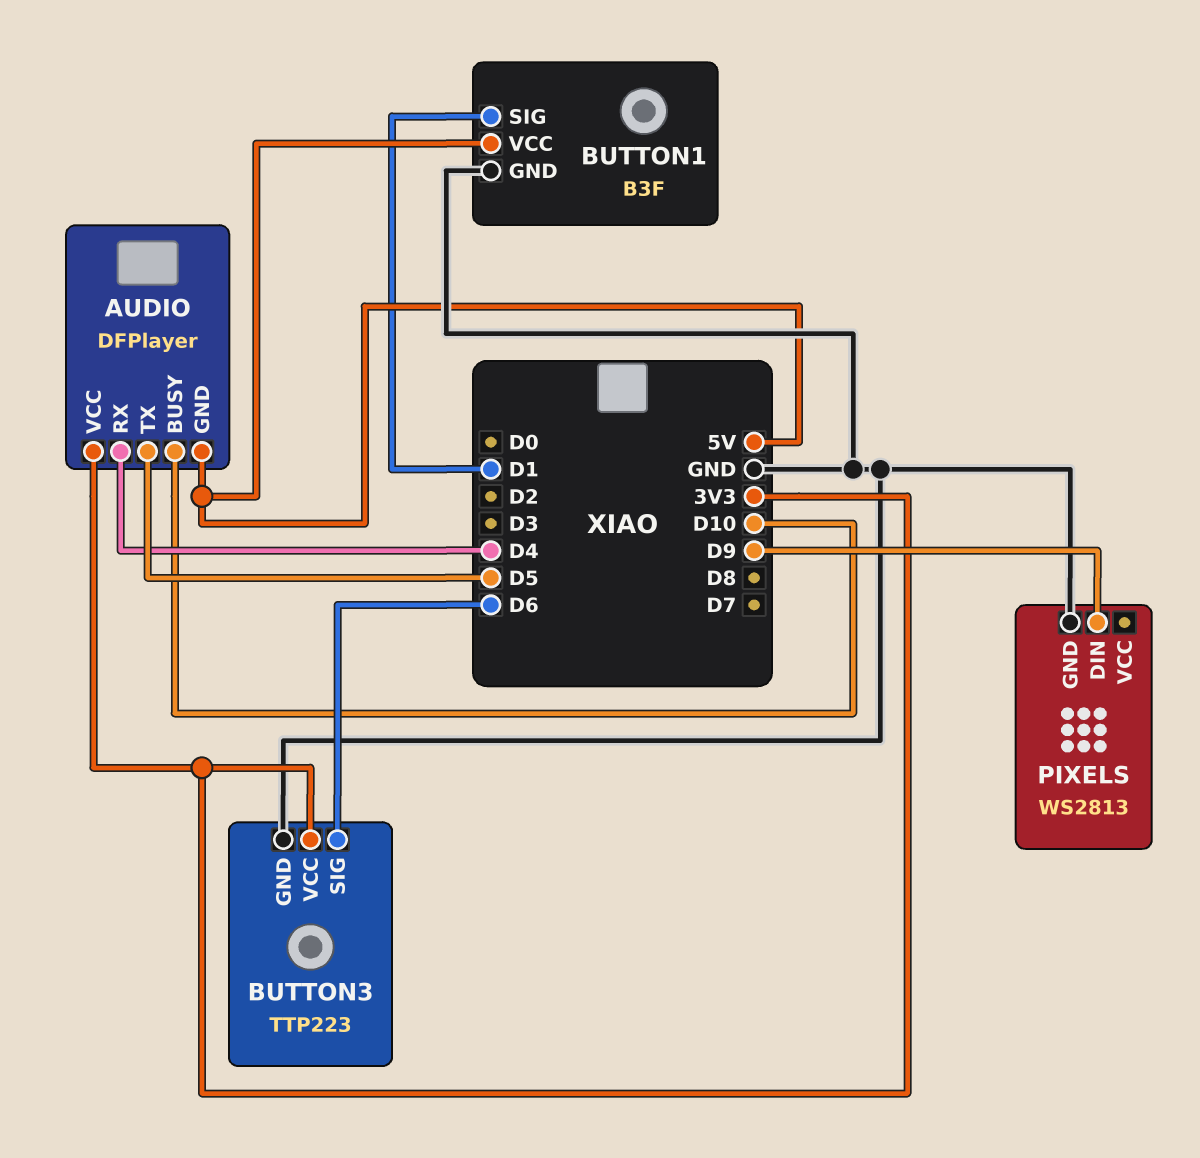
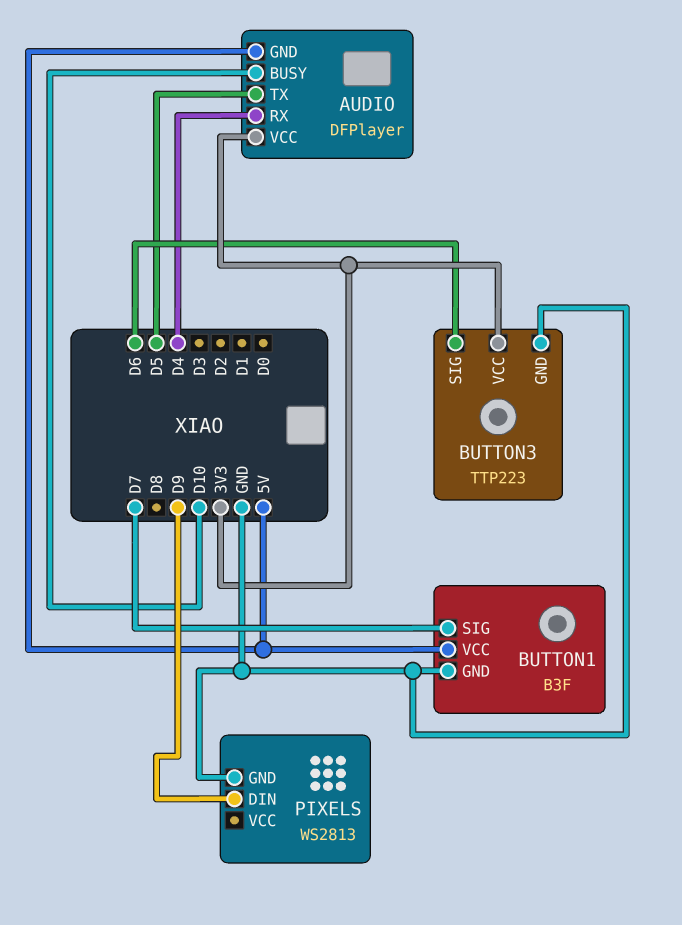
BUTTON1 pin SIG: D1 -> D7

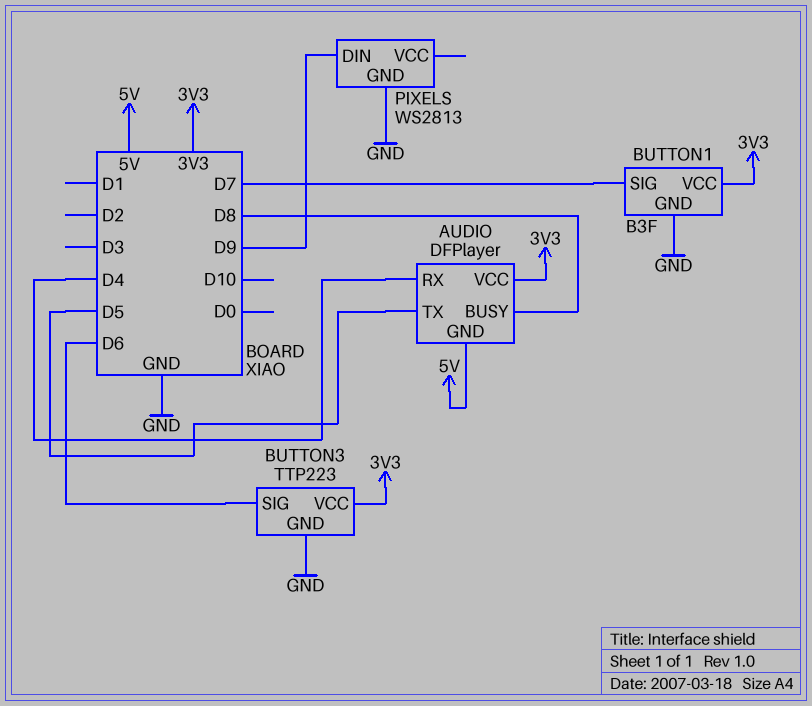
AUDIO pin BUSY: D10 -> D8
BUTTON1 pin VCC: 5V -> 3V3

